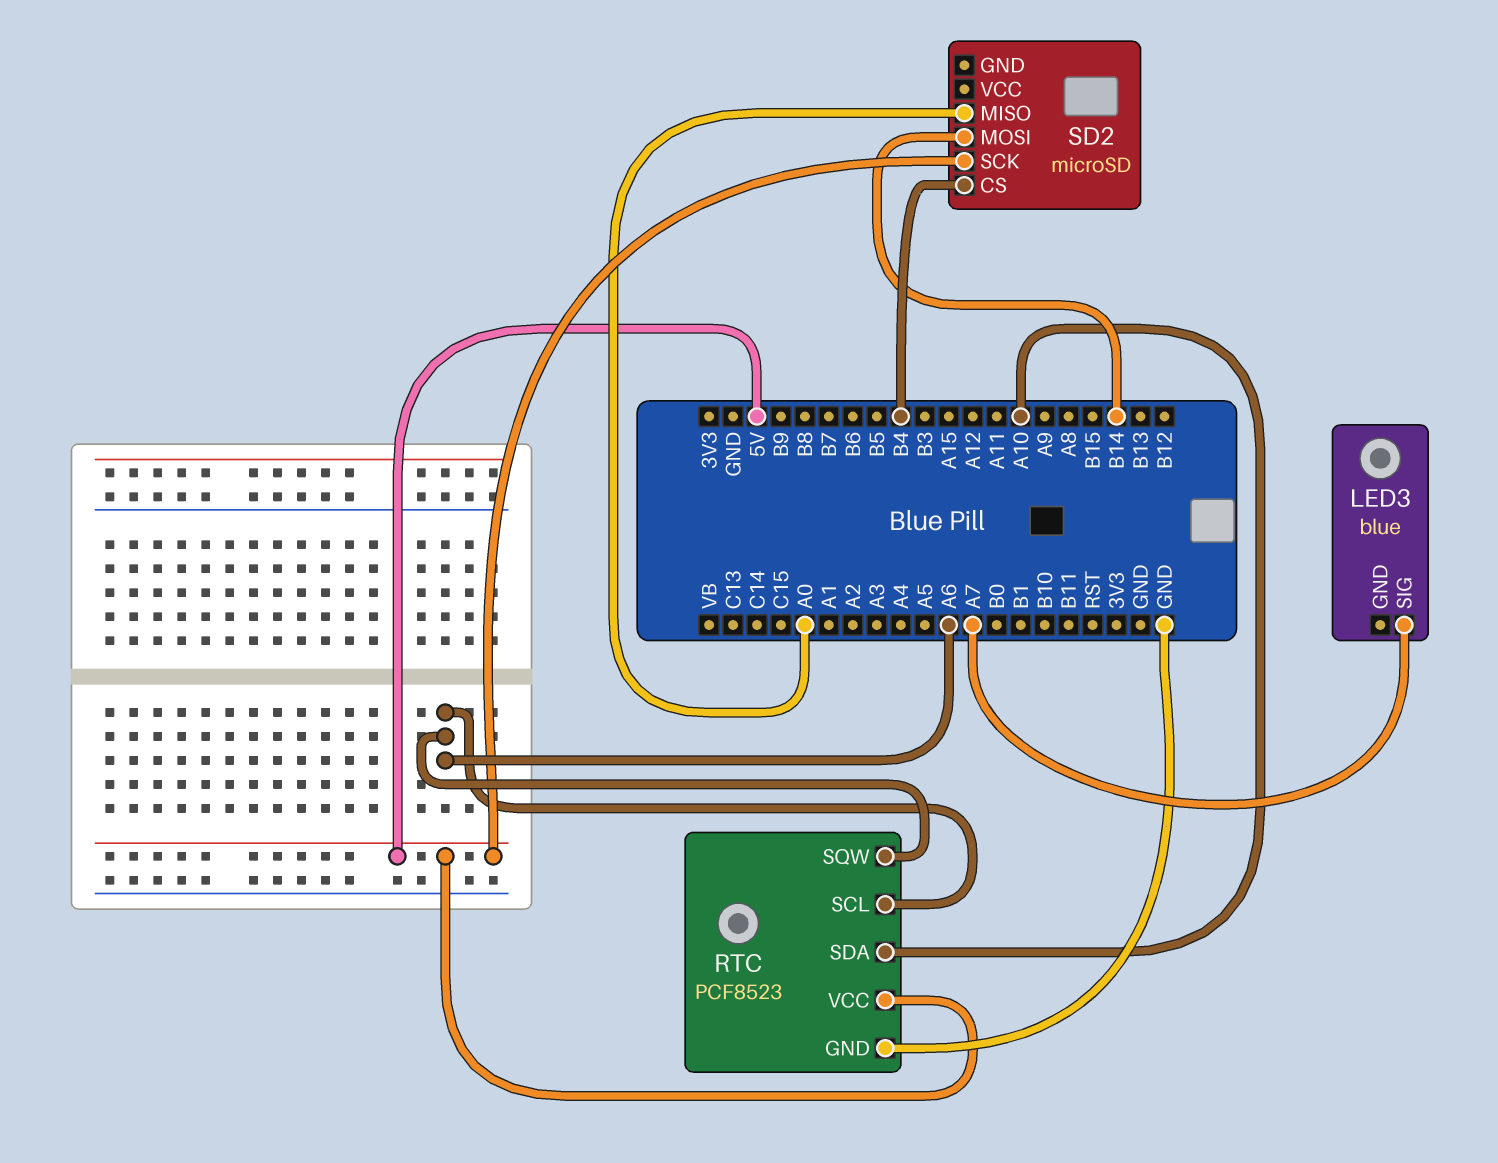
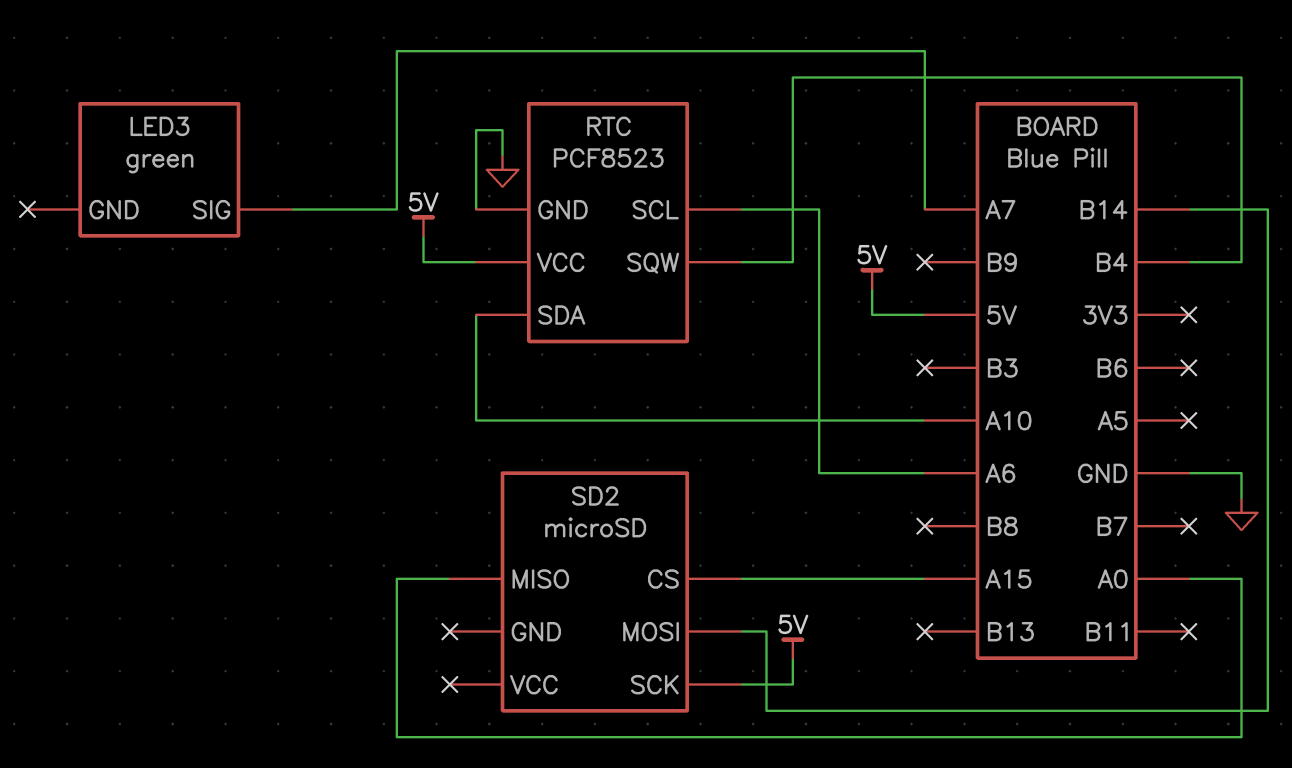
LED3: blue -> green
RTC pin SQW: A6 -> B4
SD2 pin CS: B4 -> A15

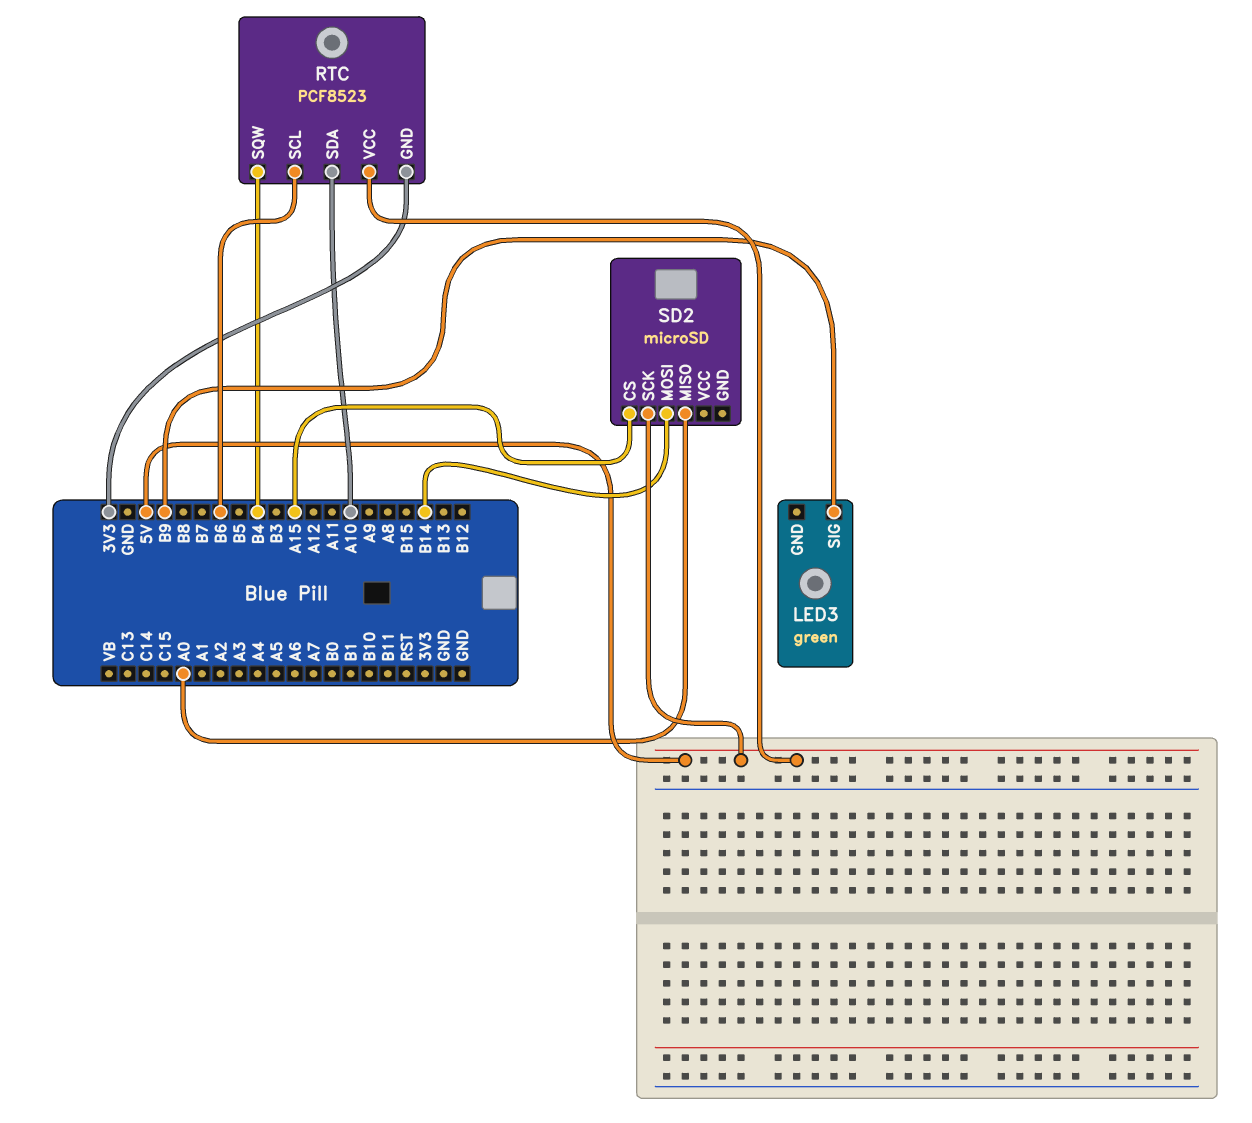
LED3 pin SIG: A7 -> B9
RTC pin GND: GND -> 3V3
RTC pin SCL: A6 -> B6

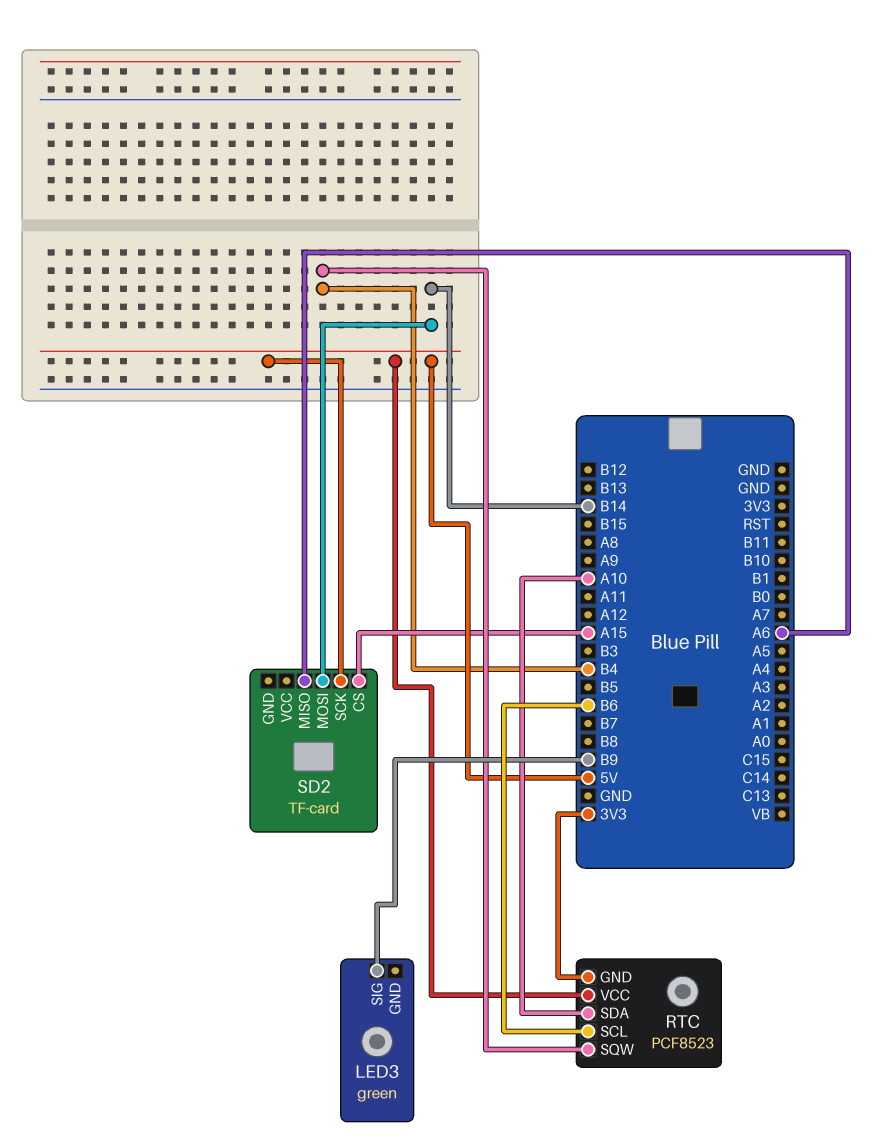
SD2: microSD -> TF-card
SD2 pin MISO: A0 -> A6

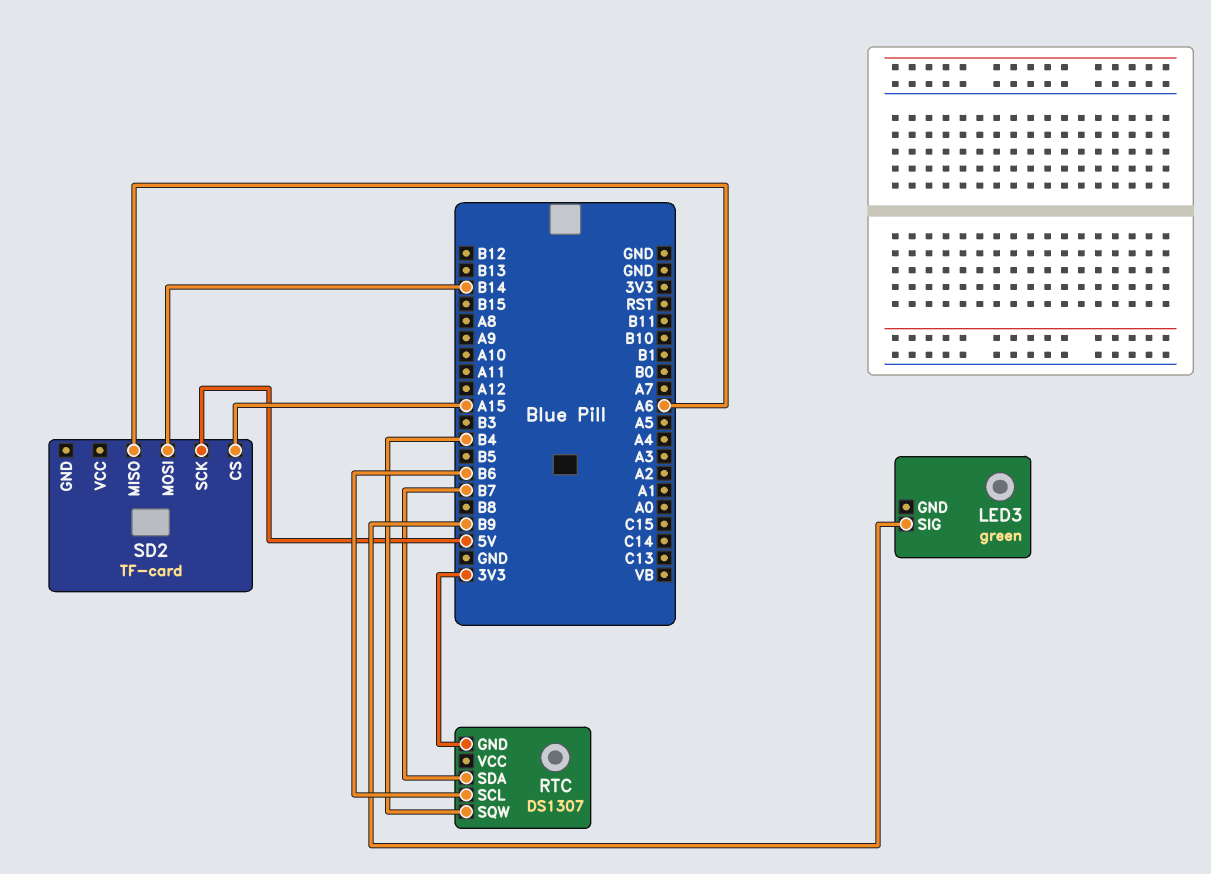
RTC: PCF8523 -> DS1307
RTC pin SDA: A10 -> B7
RTC pin VCC: 5V -> none

